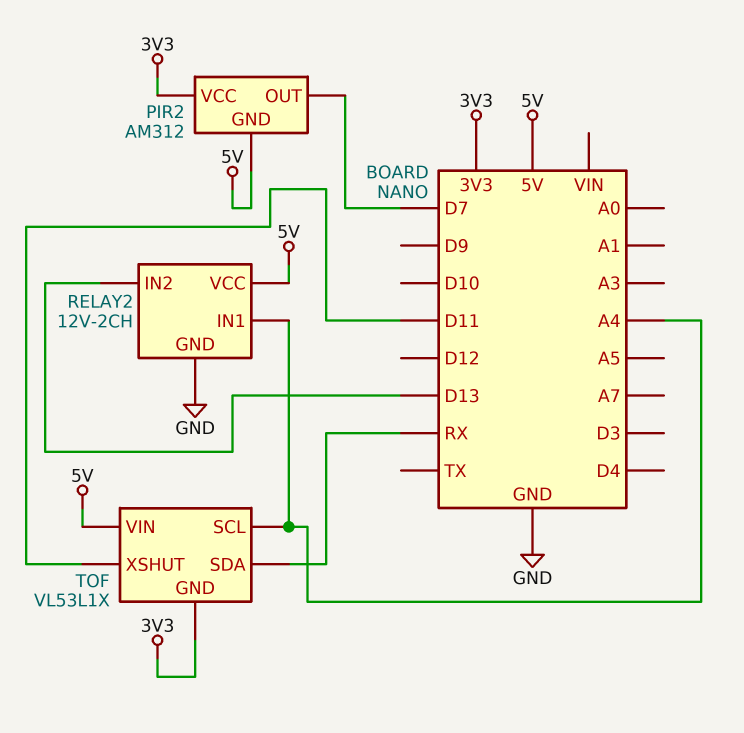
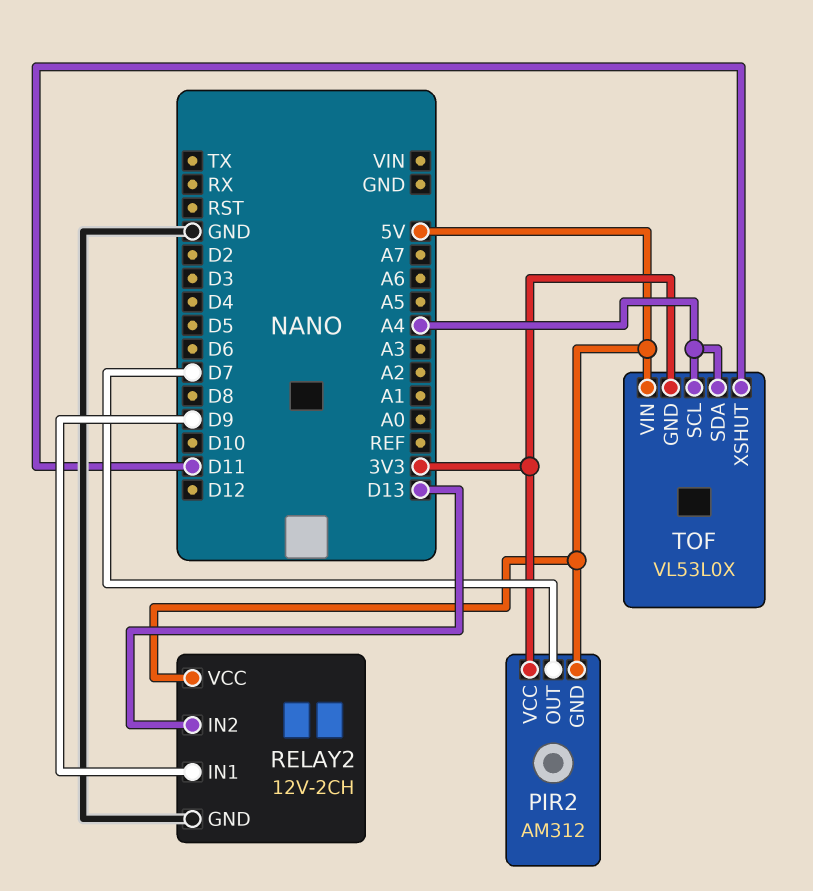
RELAY2 pin IN1: A4 -> D9
TOF: VL53L1X -> VL53L0X
TOF pin SDA: RX -> A4

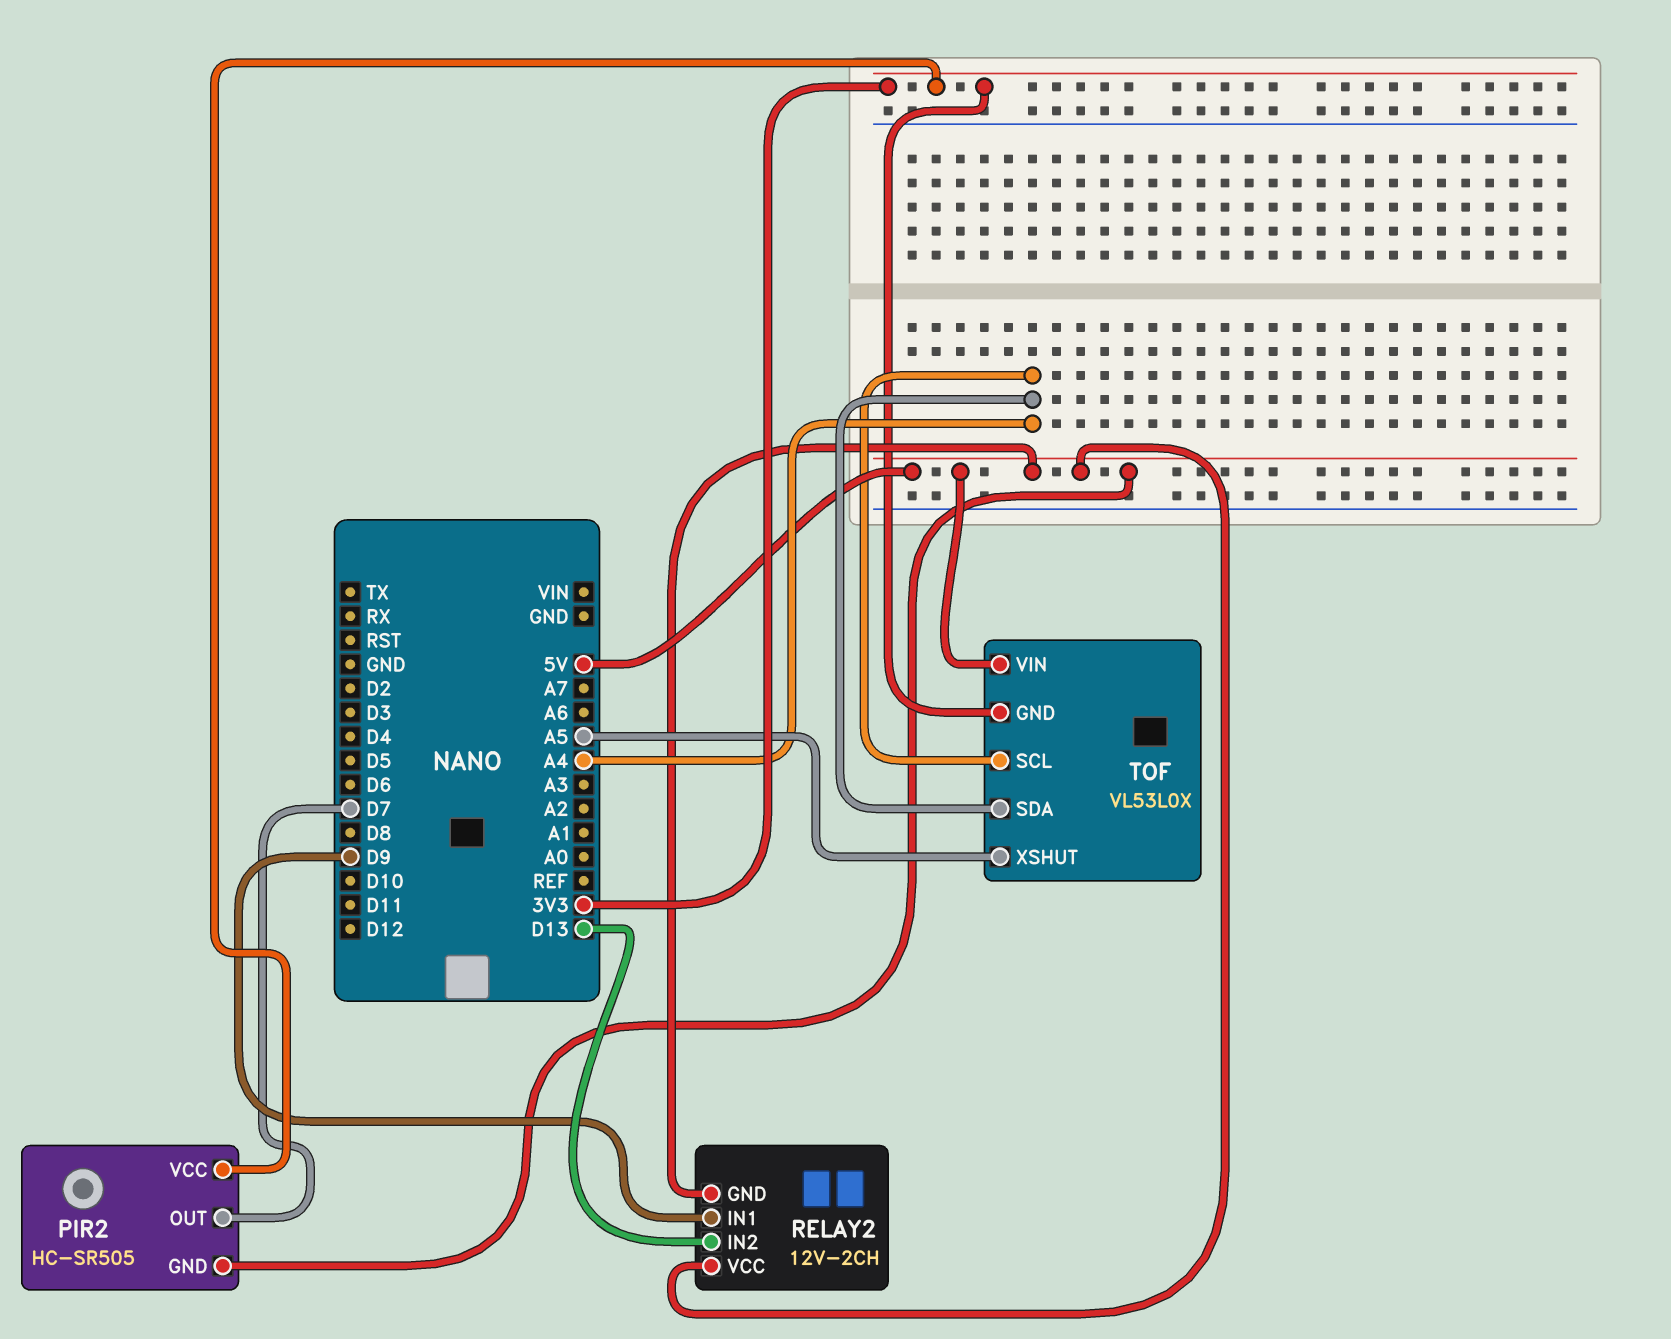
PIR2: AM312 -> HC-SR505
RELAY2 pin GND: GND -> 5V
TOF pin XSHUT: D11 -> A5

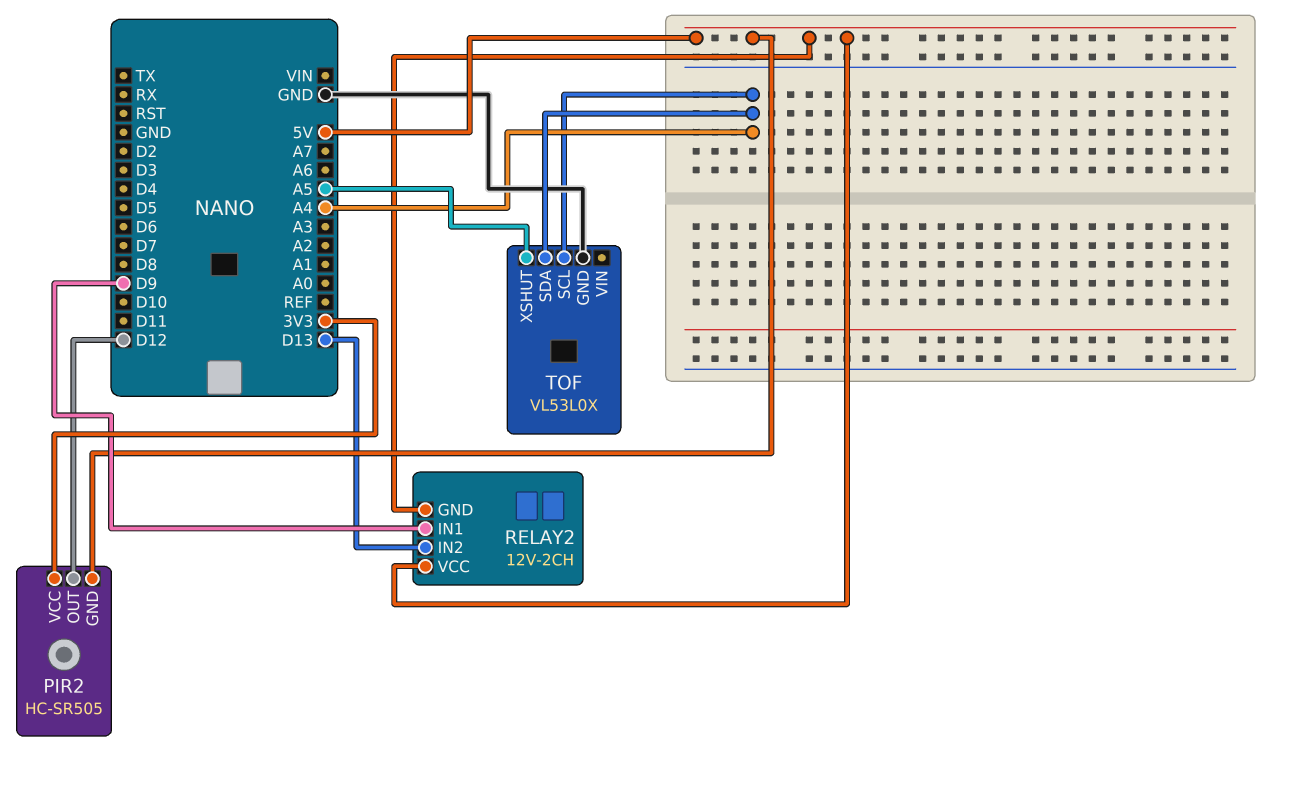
PIR2 pin OUT: D7 -> D12
TOF pin GND: 3V3 -> GND
TOF pin VIN: 5V -> none

